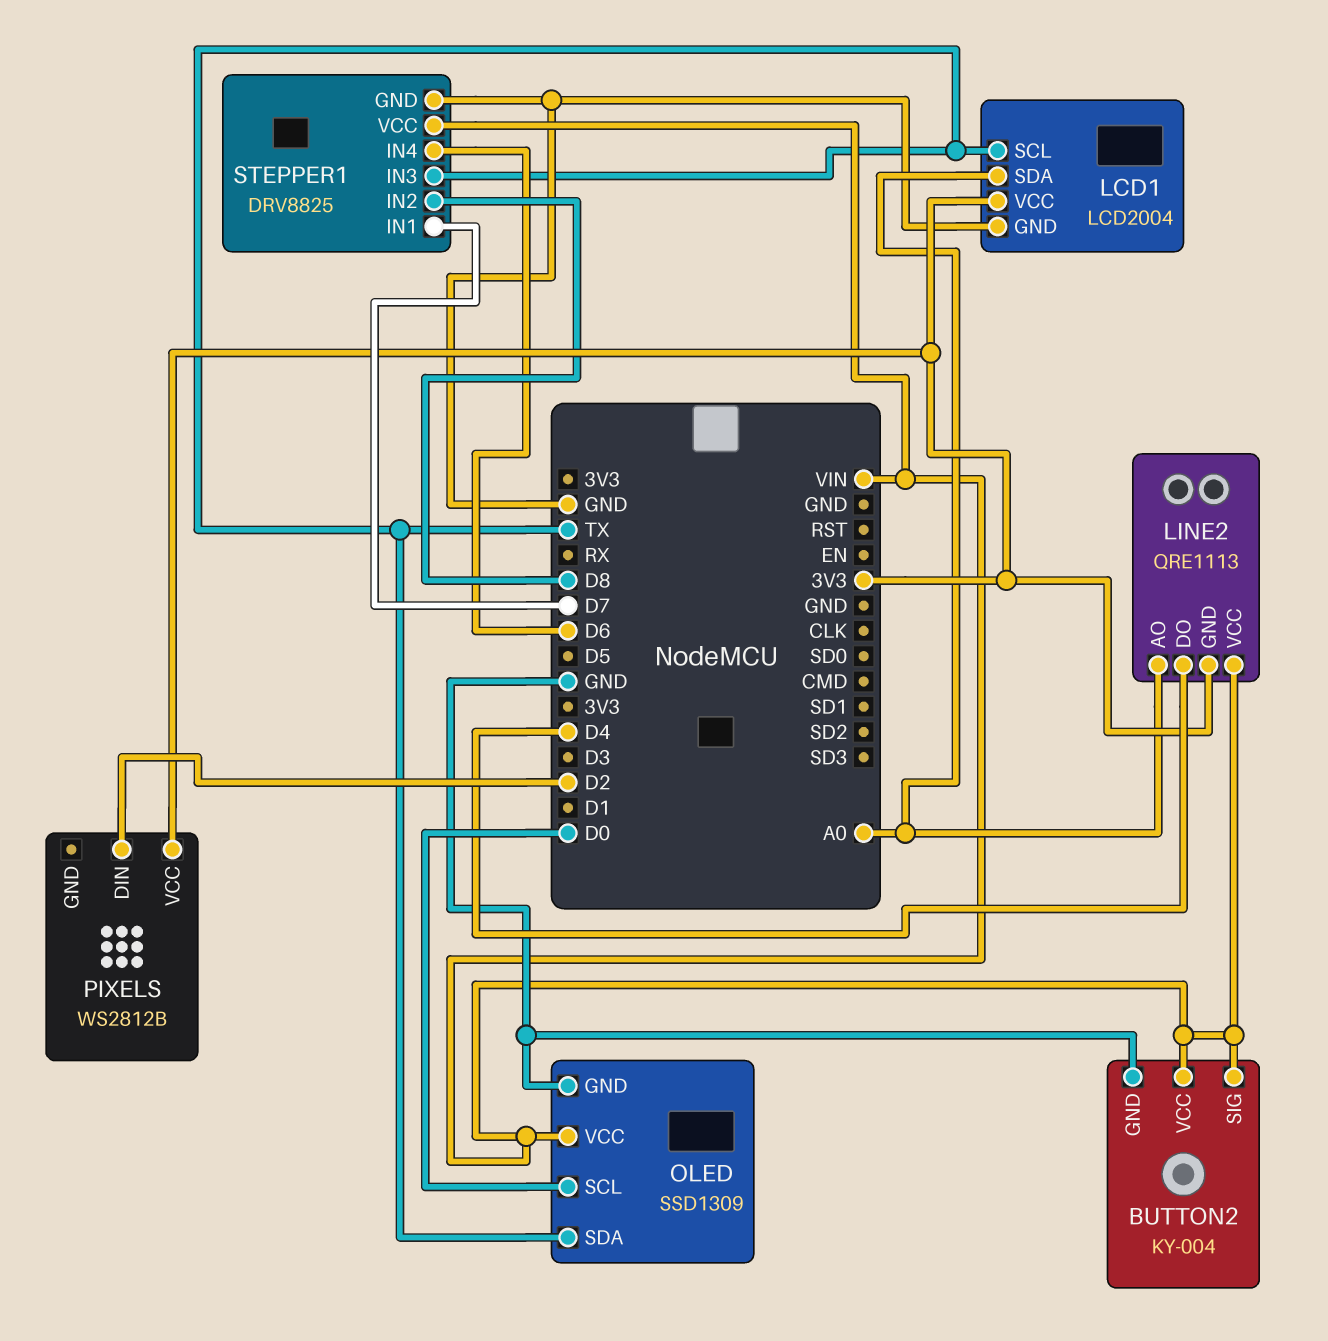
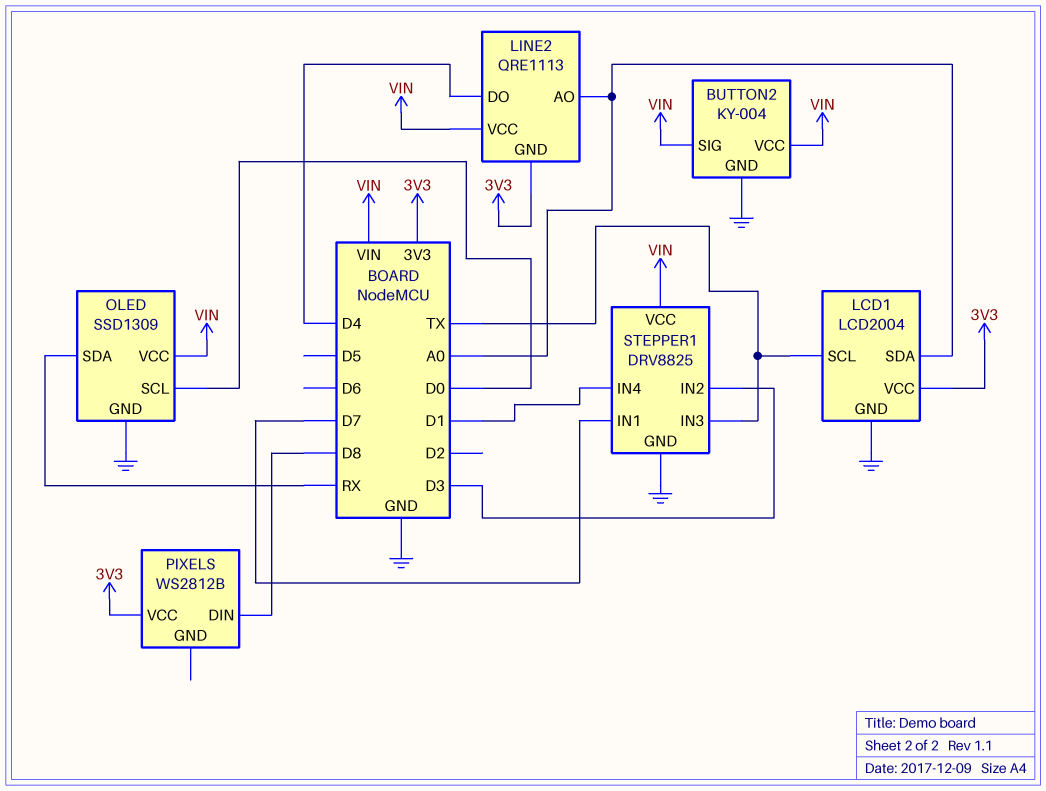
OLED pin SDA: TX -> RX
PIXELS pin DIN: D2 -> D8
STEPPER1 pin IN2: D8 -> D3
STEPPER1 pin IN4: D6 -> D1

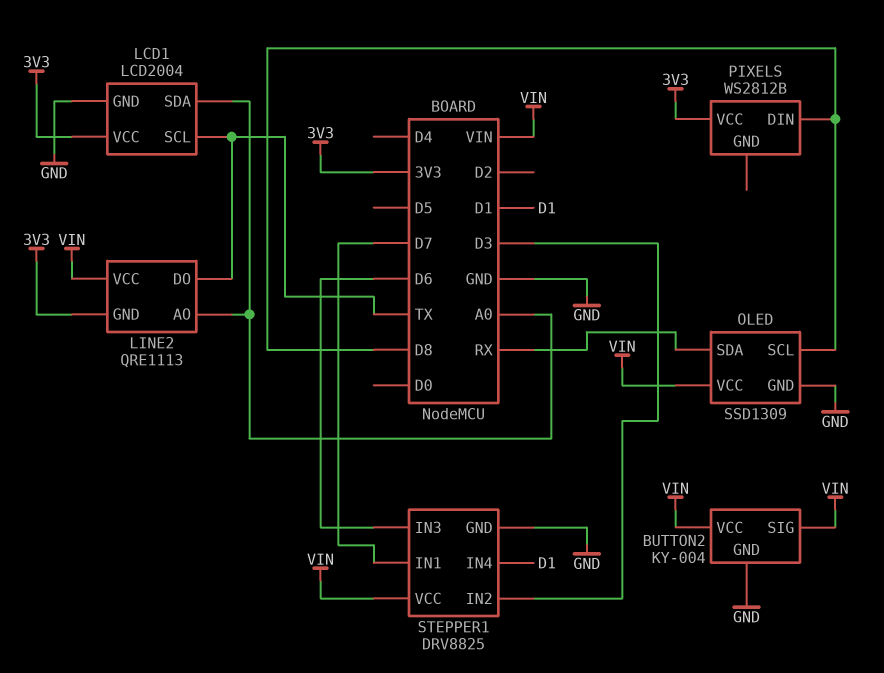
LINE2 pin DO: D4 -> TX
OLED pin SCL: D0 -> D8
STEPPER1 pin IN3: TX -> D6

